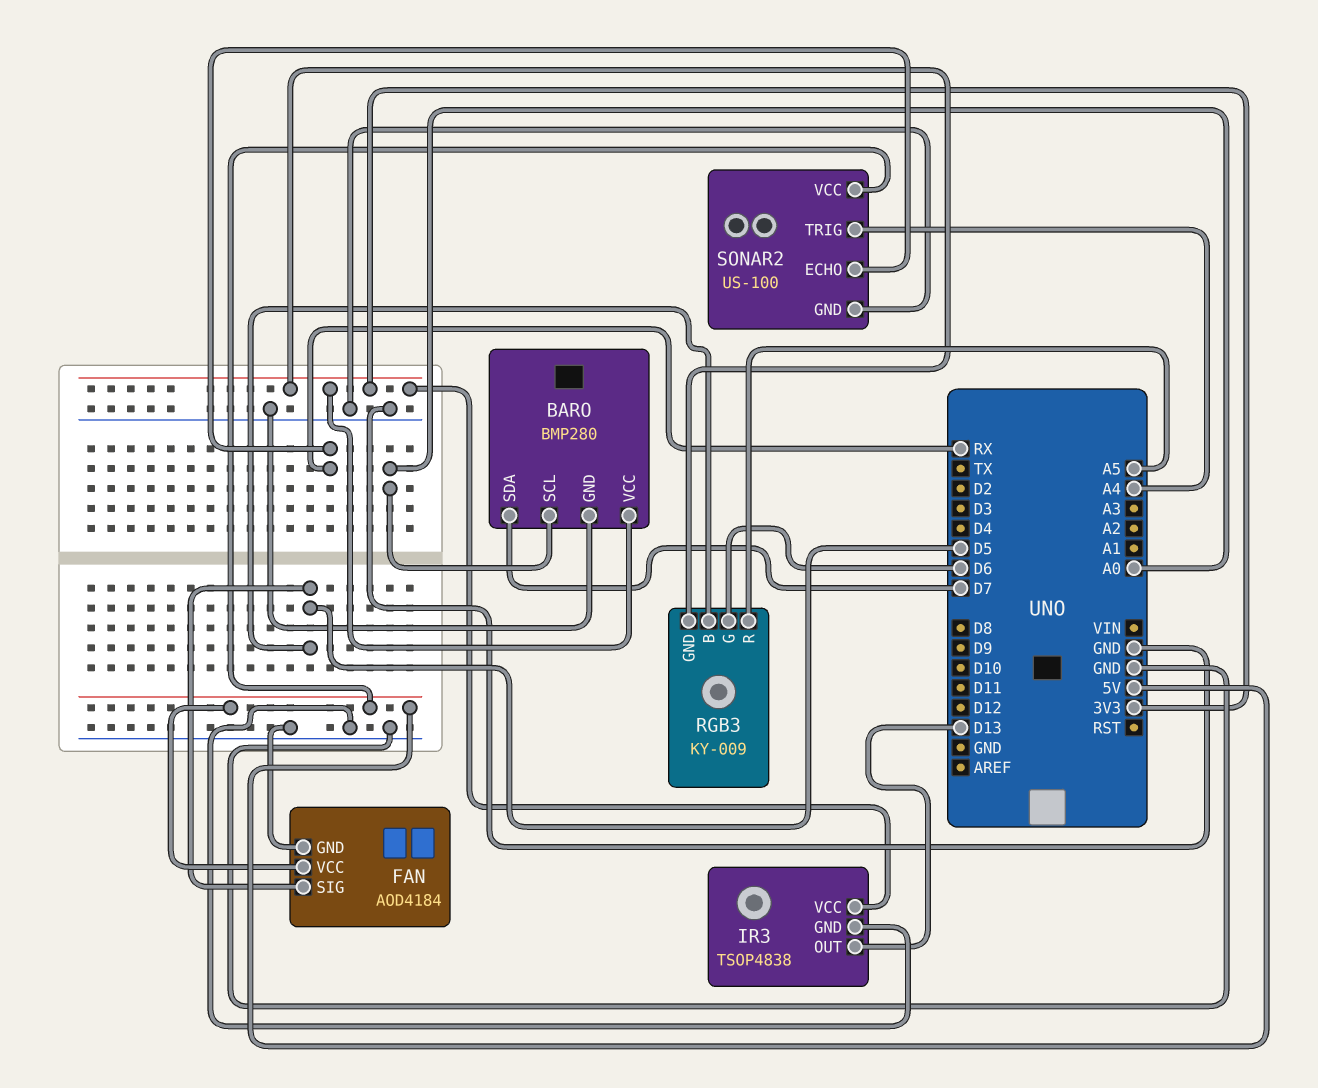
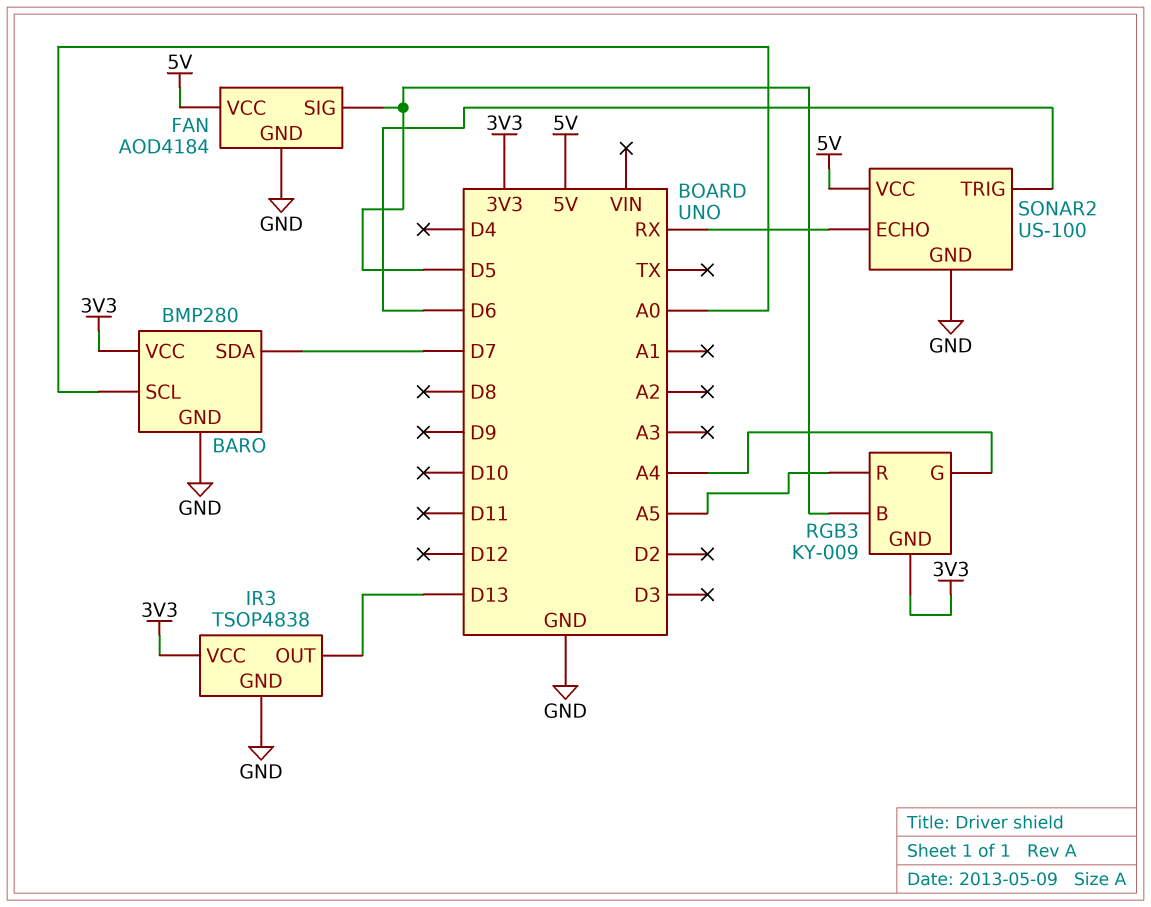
RGB3 pin G: D6 -> A4
SONAR2 pin TRIG: A4 -> D6

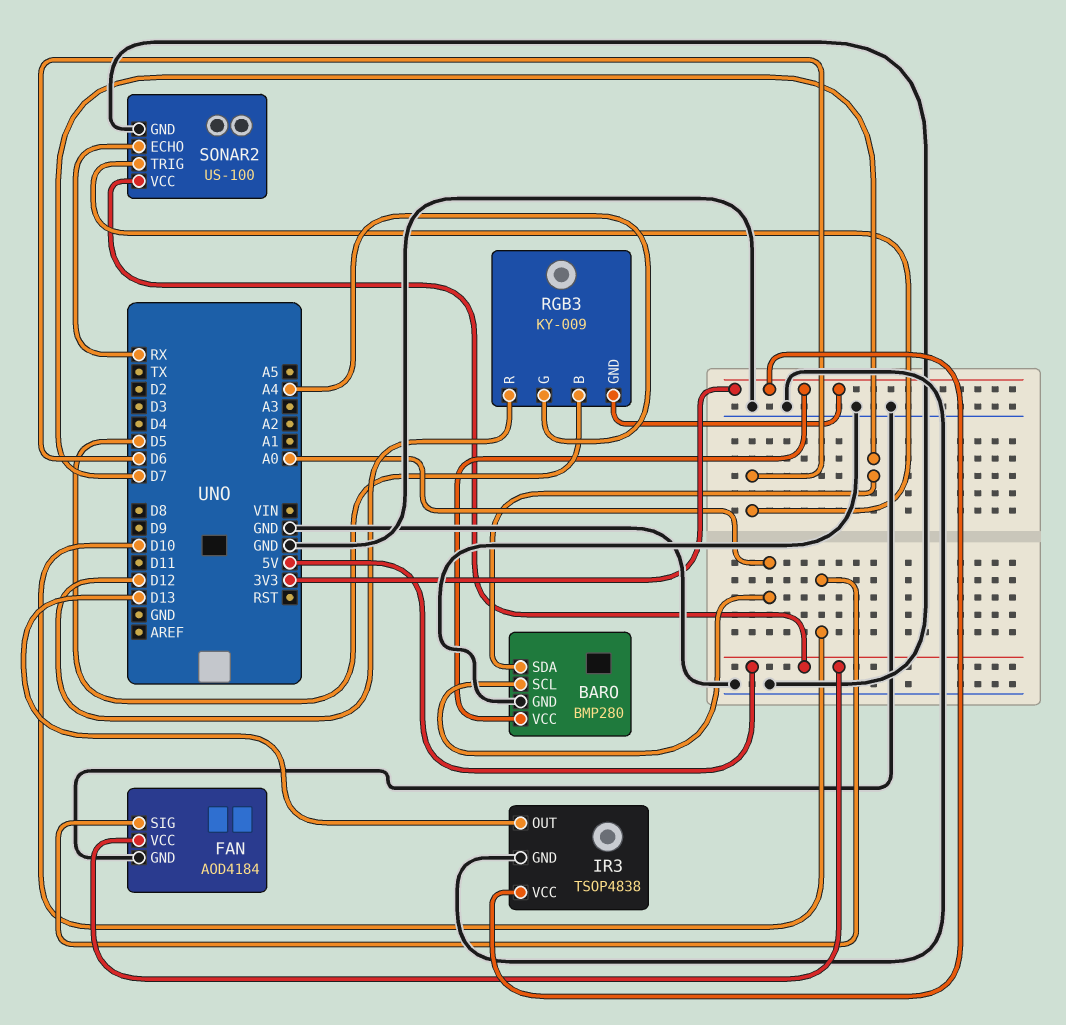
FAN pin SIG: D5 -> D10
RGB3 pin R: A5 -> D12

